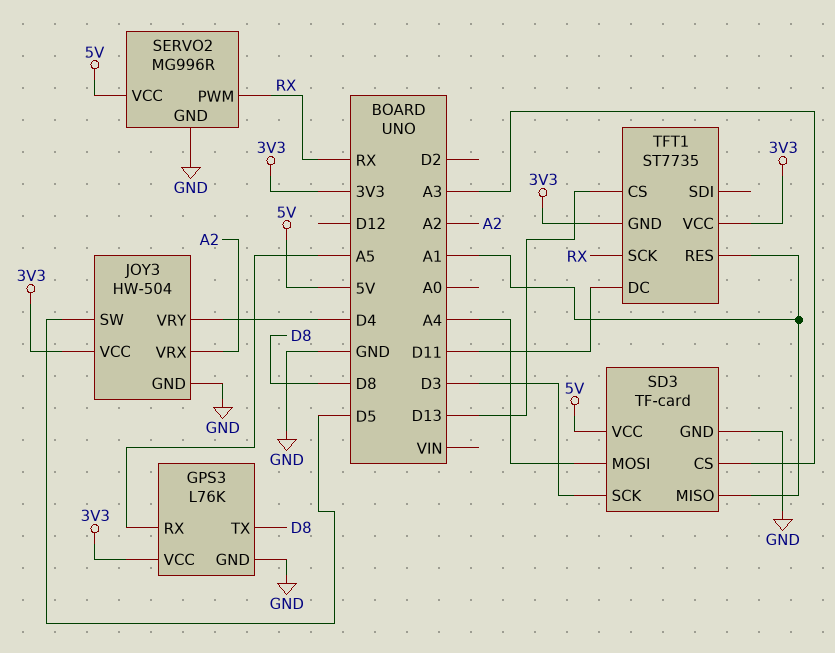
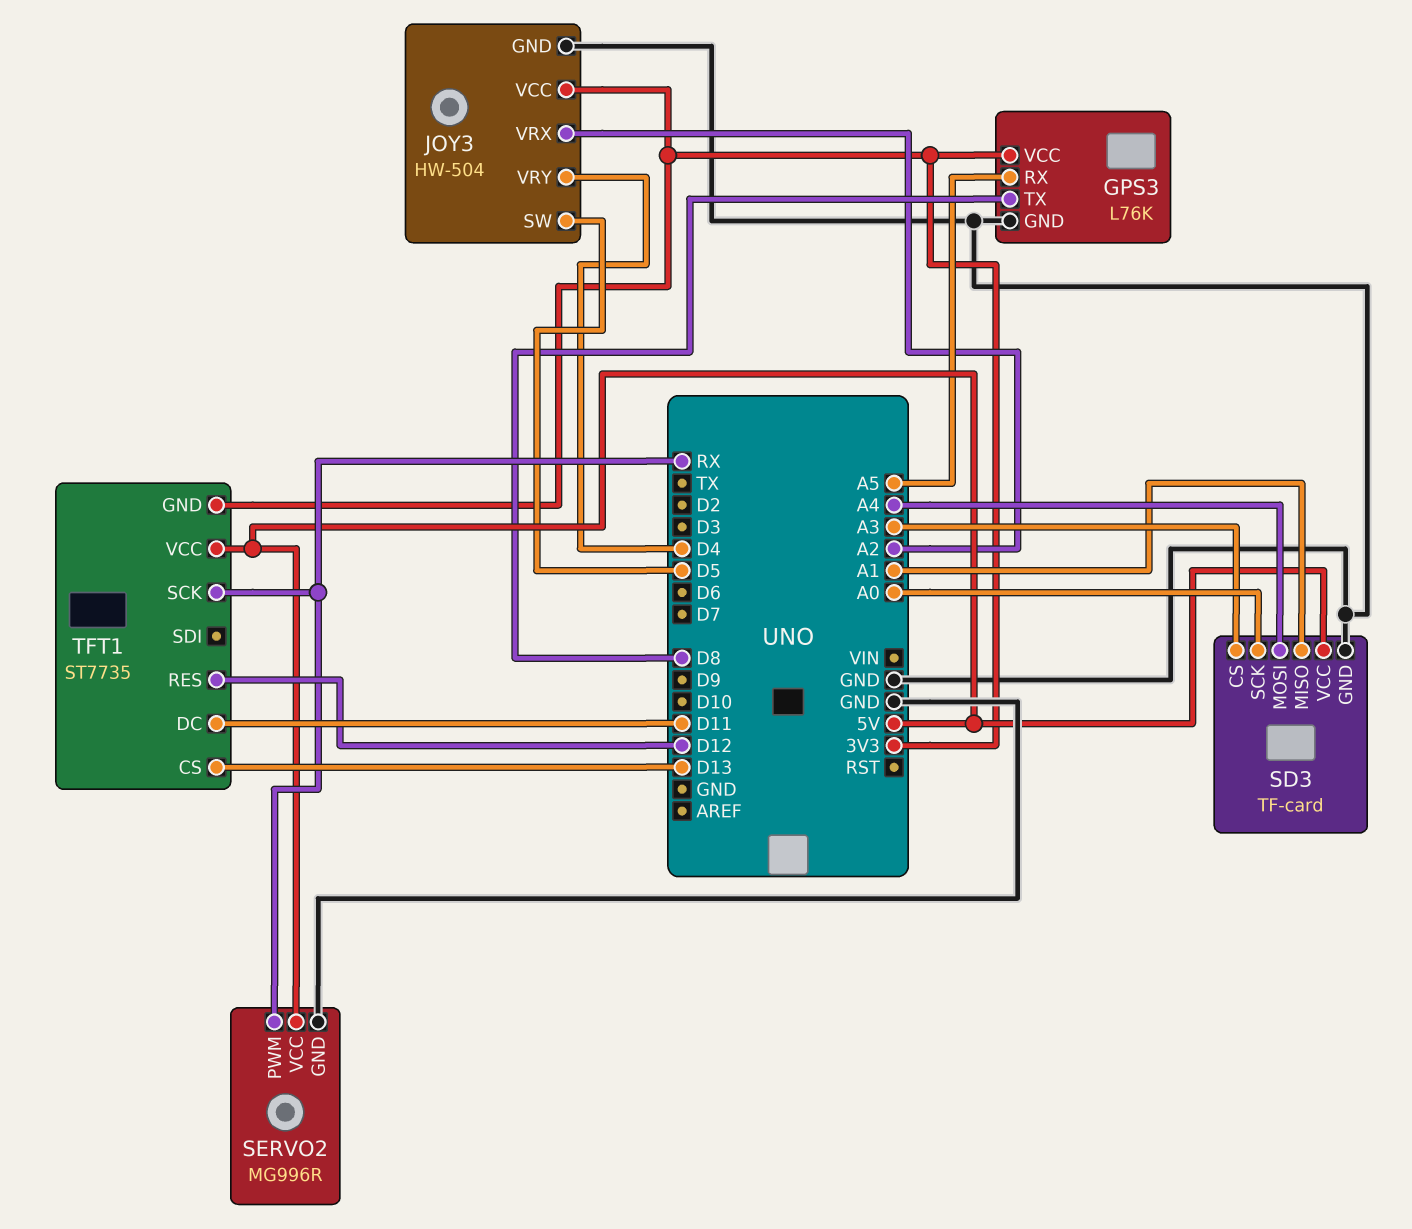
SD3 pin SCK: D3 -> A0
TFT1 pin RES: A1 -> D12
TFT1 pin VCC: 3V3 -> 5V

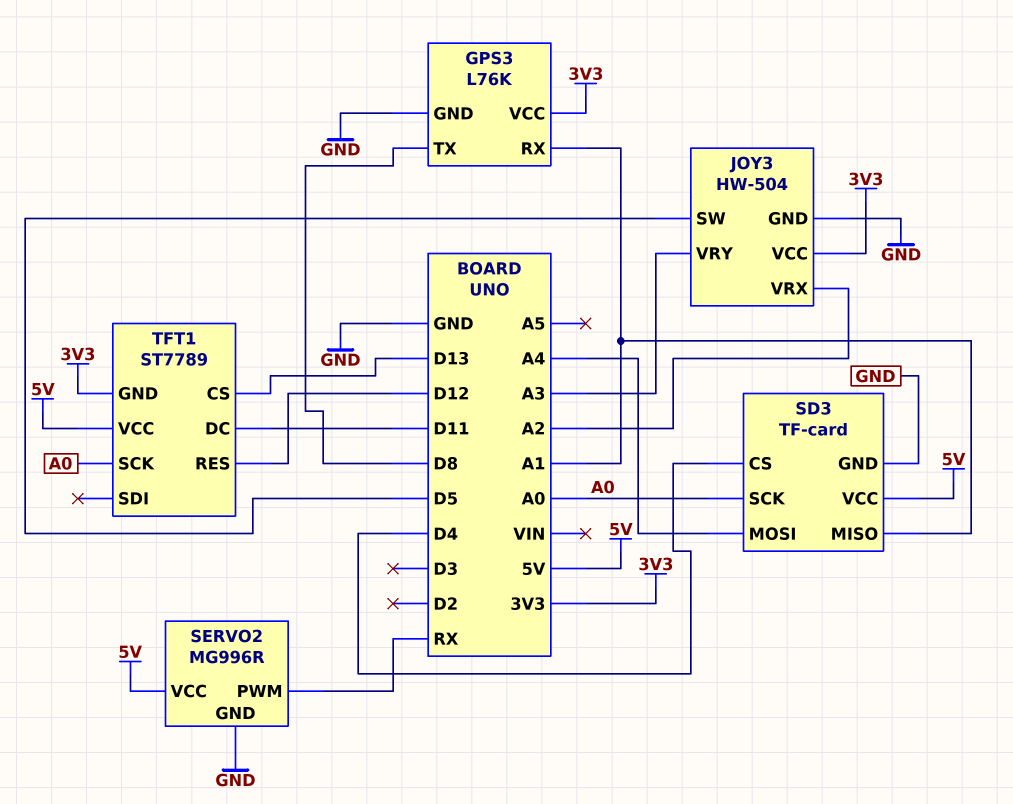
GPS3 pin RX: A5 -> A1
JOY3 pin VRY: D4 -> A3
SD3 pin CS: A3 -> D4
TFT1: ST7735 -> ST7789
TFT1 pin SCK: RX -> A0

